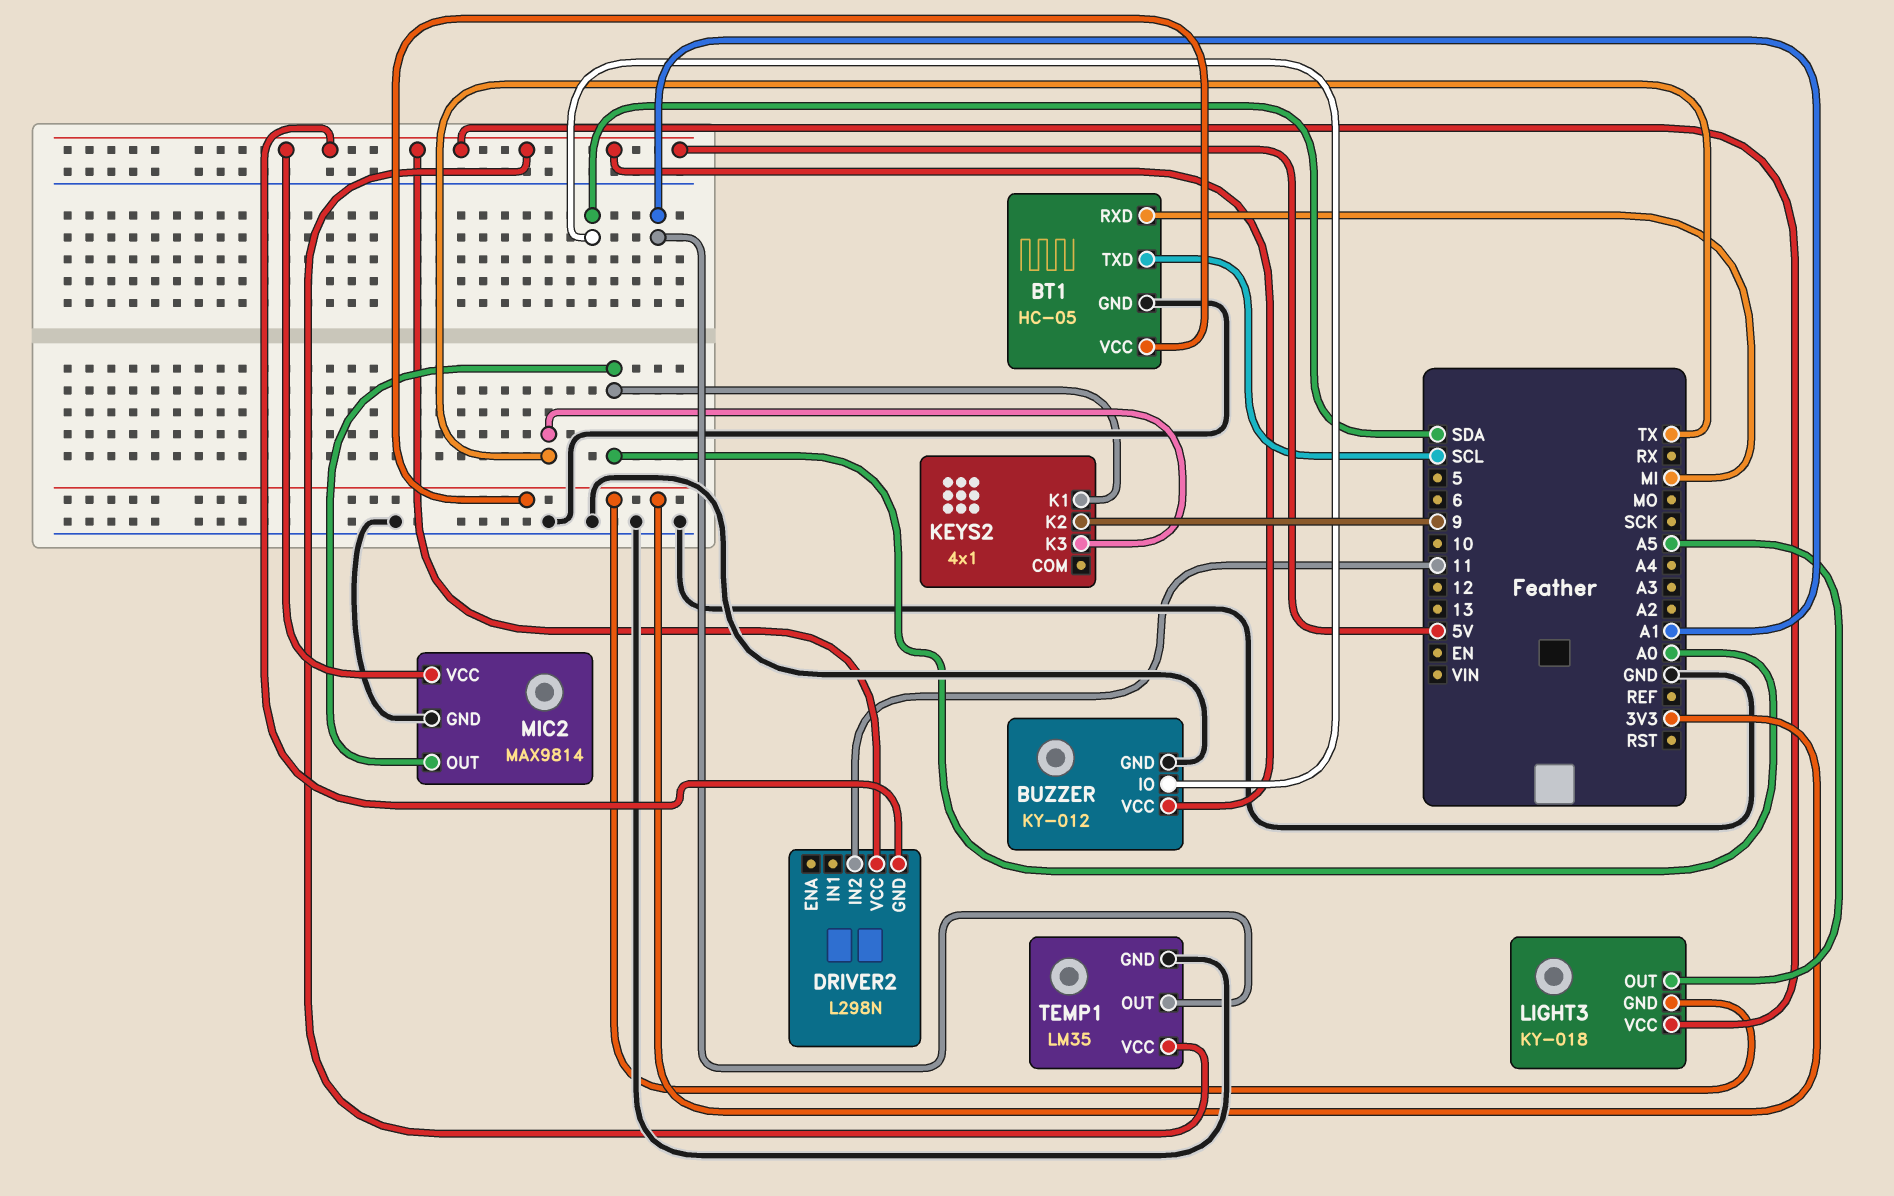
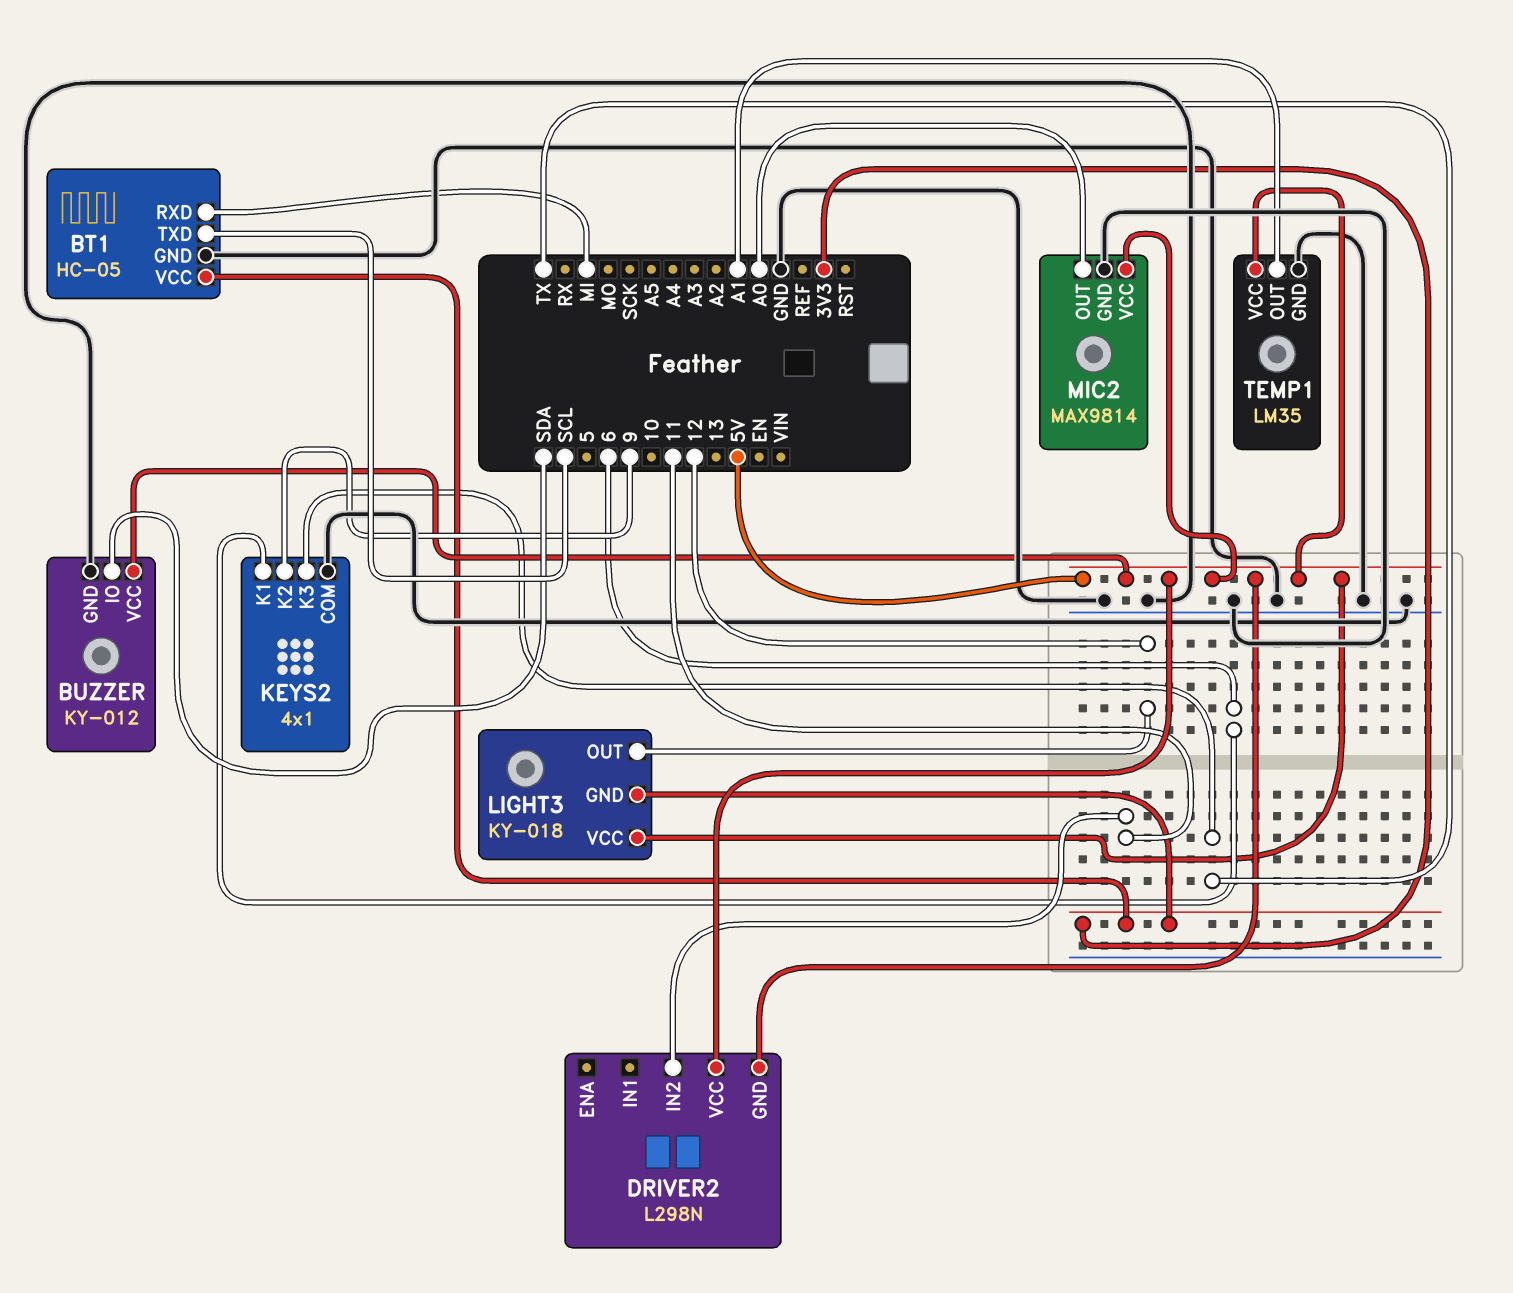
KEYS2 pin COM: none -> GND
KEYS2 pin K1: A0 -> 6
LIGHT3 pin OUT: A5 -> 12

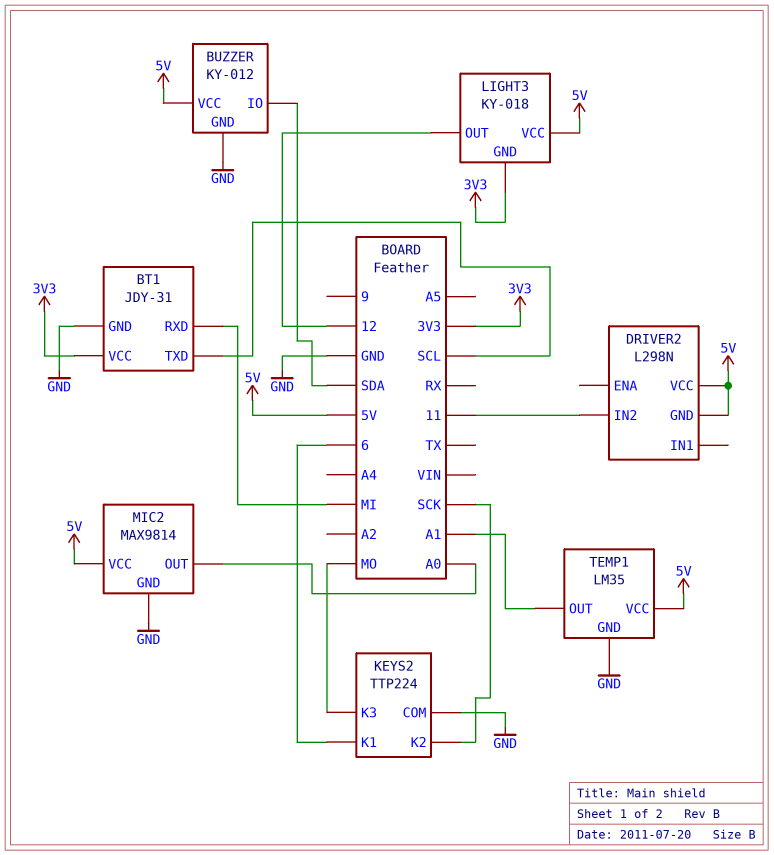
BT1: HC-05 -> JDY-31
KEYS2: 4x1 -> TTP224
KEYS2 pin K2: 9 -> SCK
KEYS2 pin K3: TX -> MO

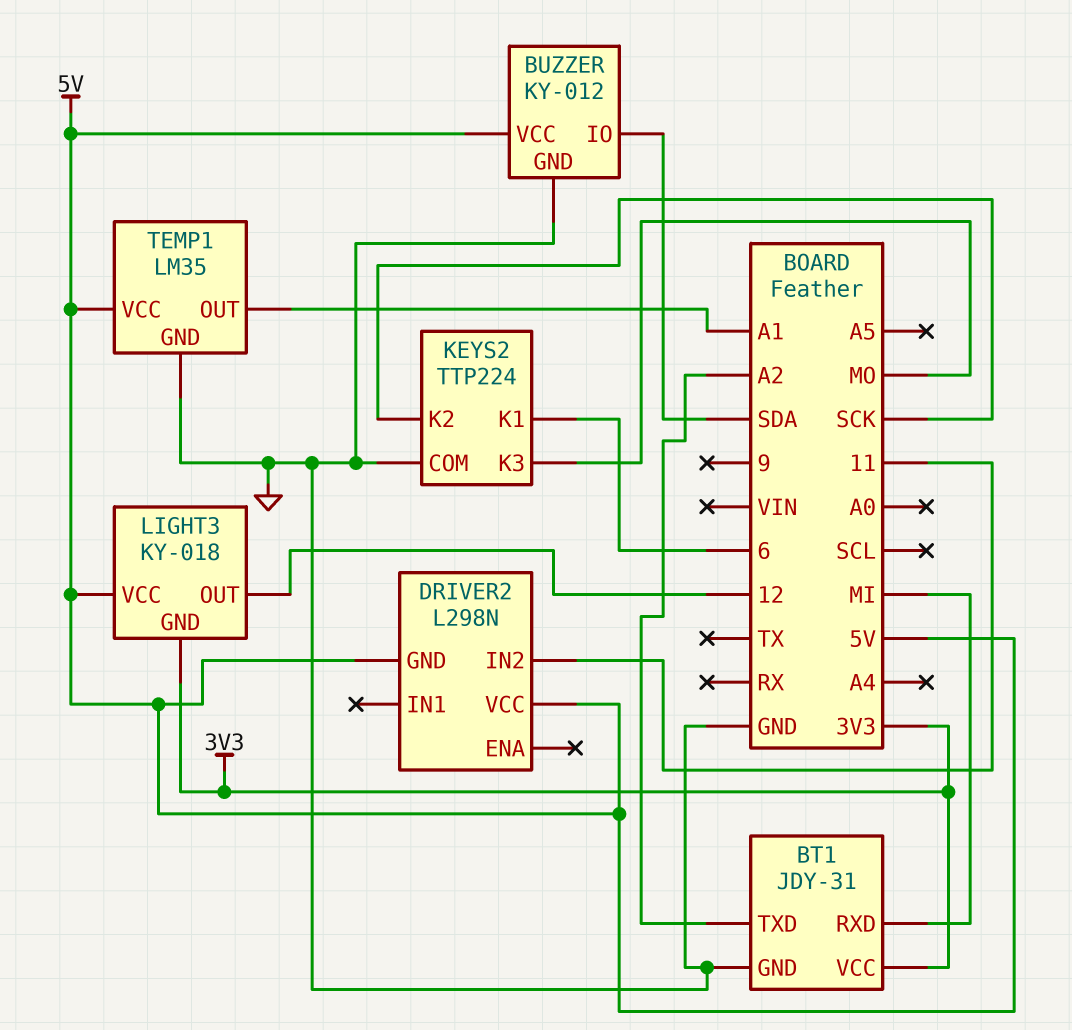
BT1 pin TXD: SCL -> A2
MIC2: MAX9814 -> none
MIC2 pin GND: GND -> none
MIC2 pin OUT: A0 -> none
MIC2 pin VCC: 5V -> none

